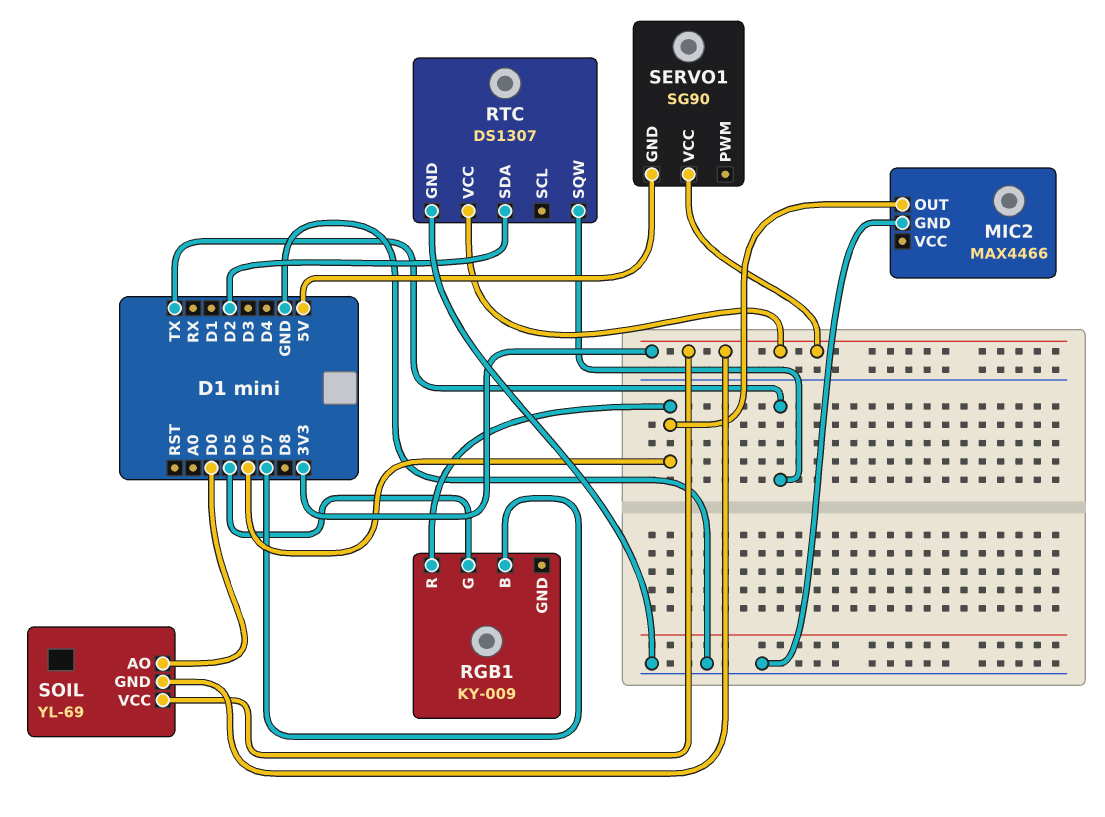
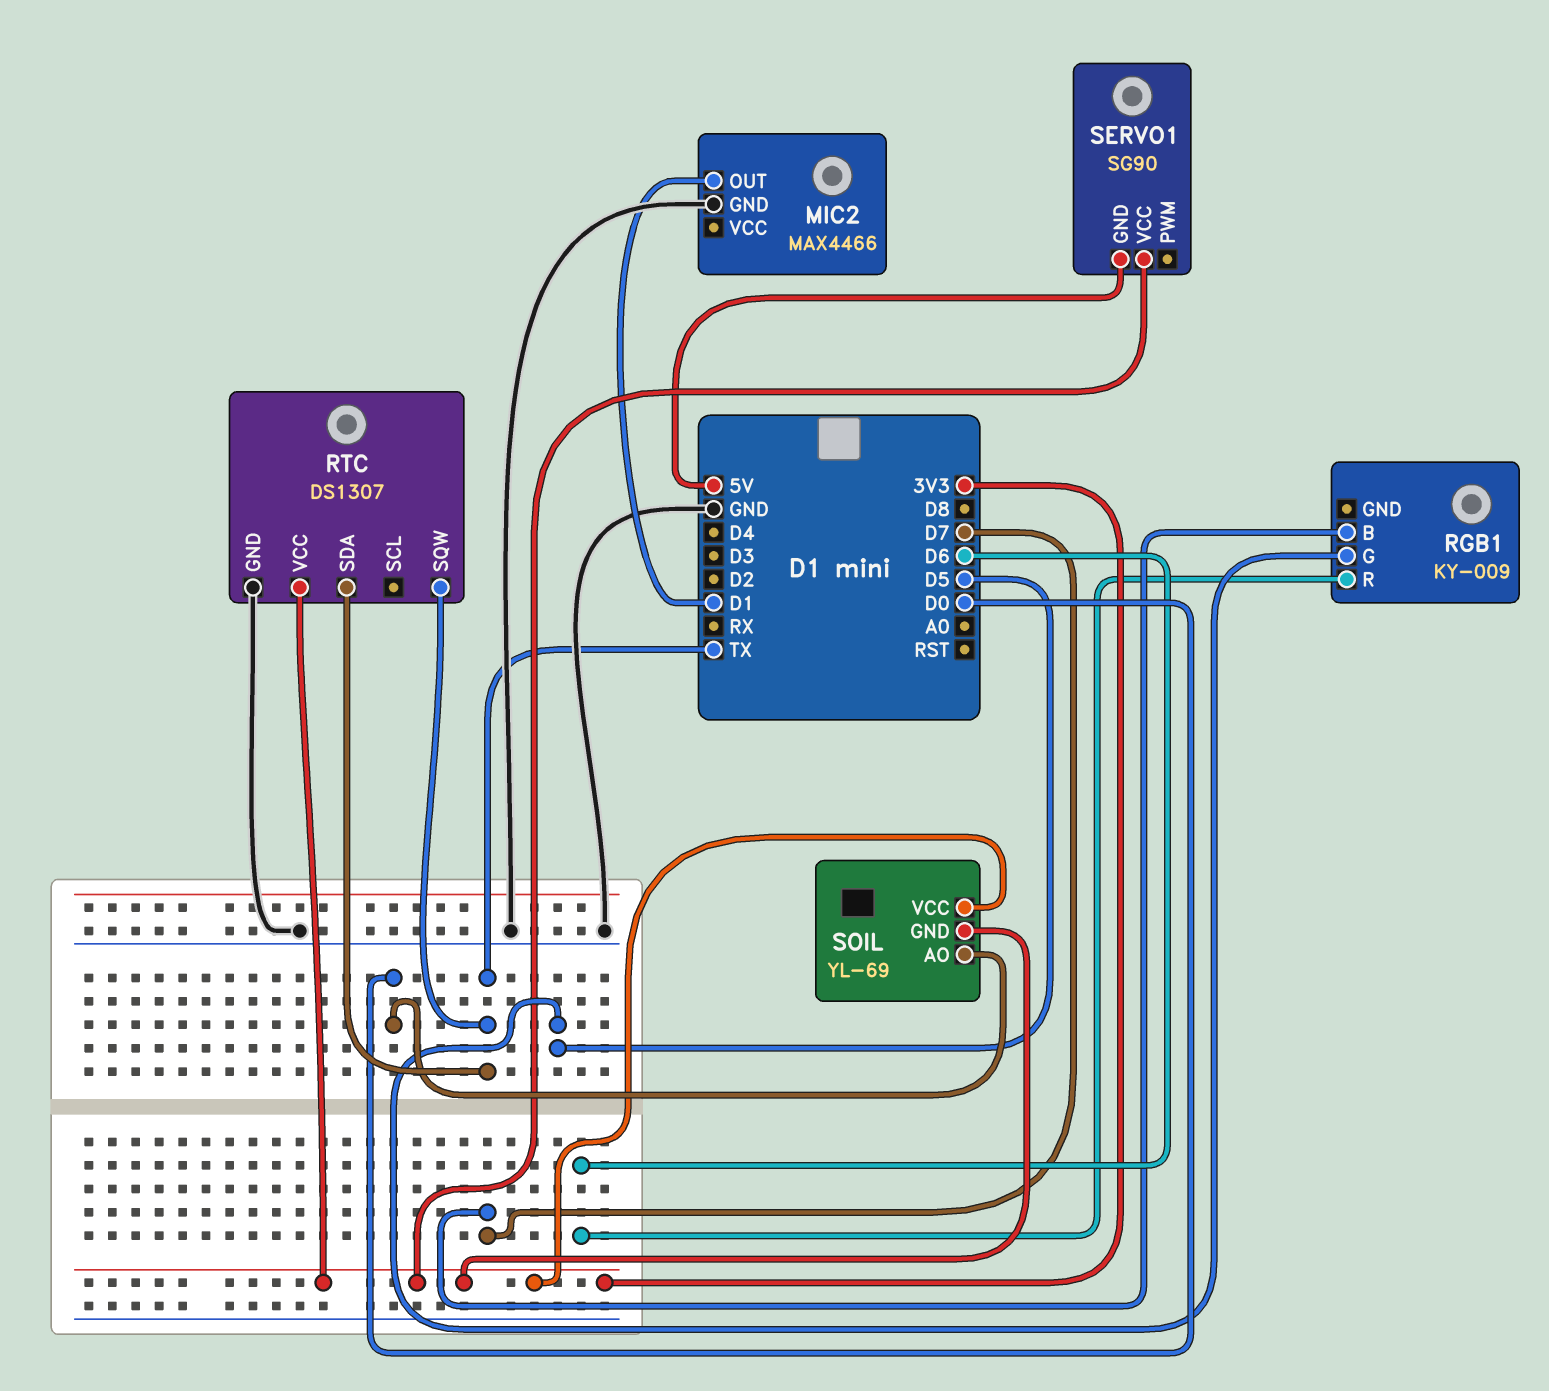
MIC2 pin OUT: D6 -> D1
RTC pin SDA: D2 -> TX

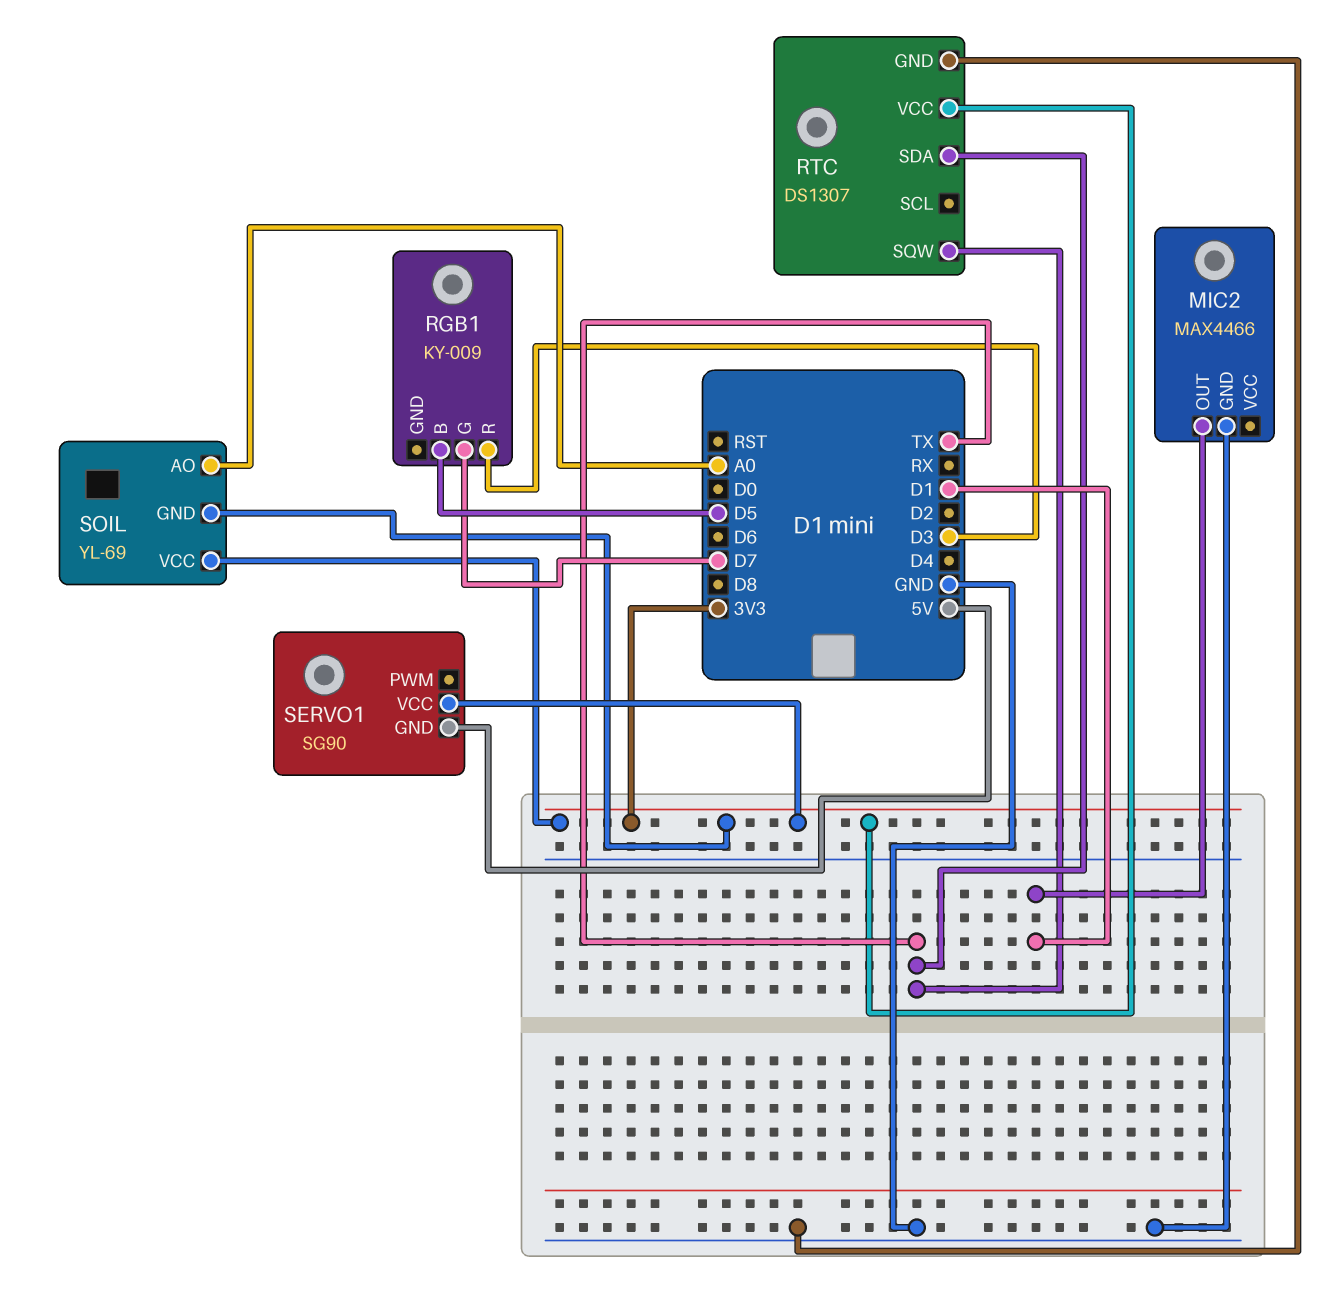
RGB1 pin B: D7 -> D5
RGB1 pin G: D5 -> D7
RGB1 pin R: D6 -> D3
SOIL pin AO: D0 -> A0

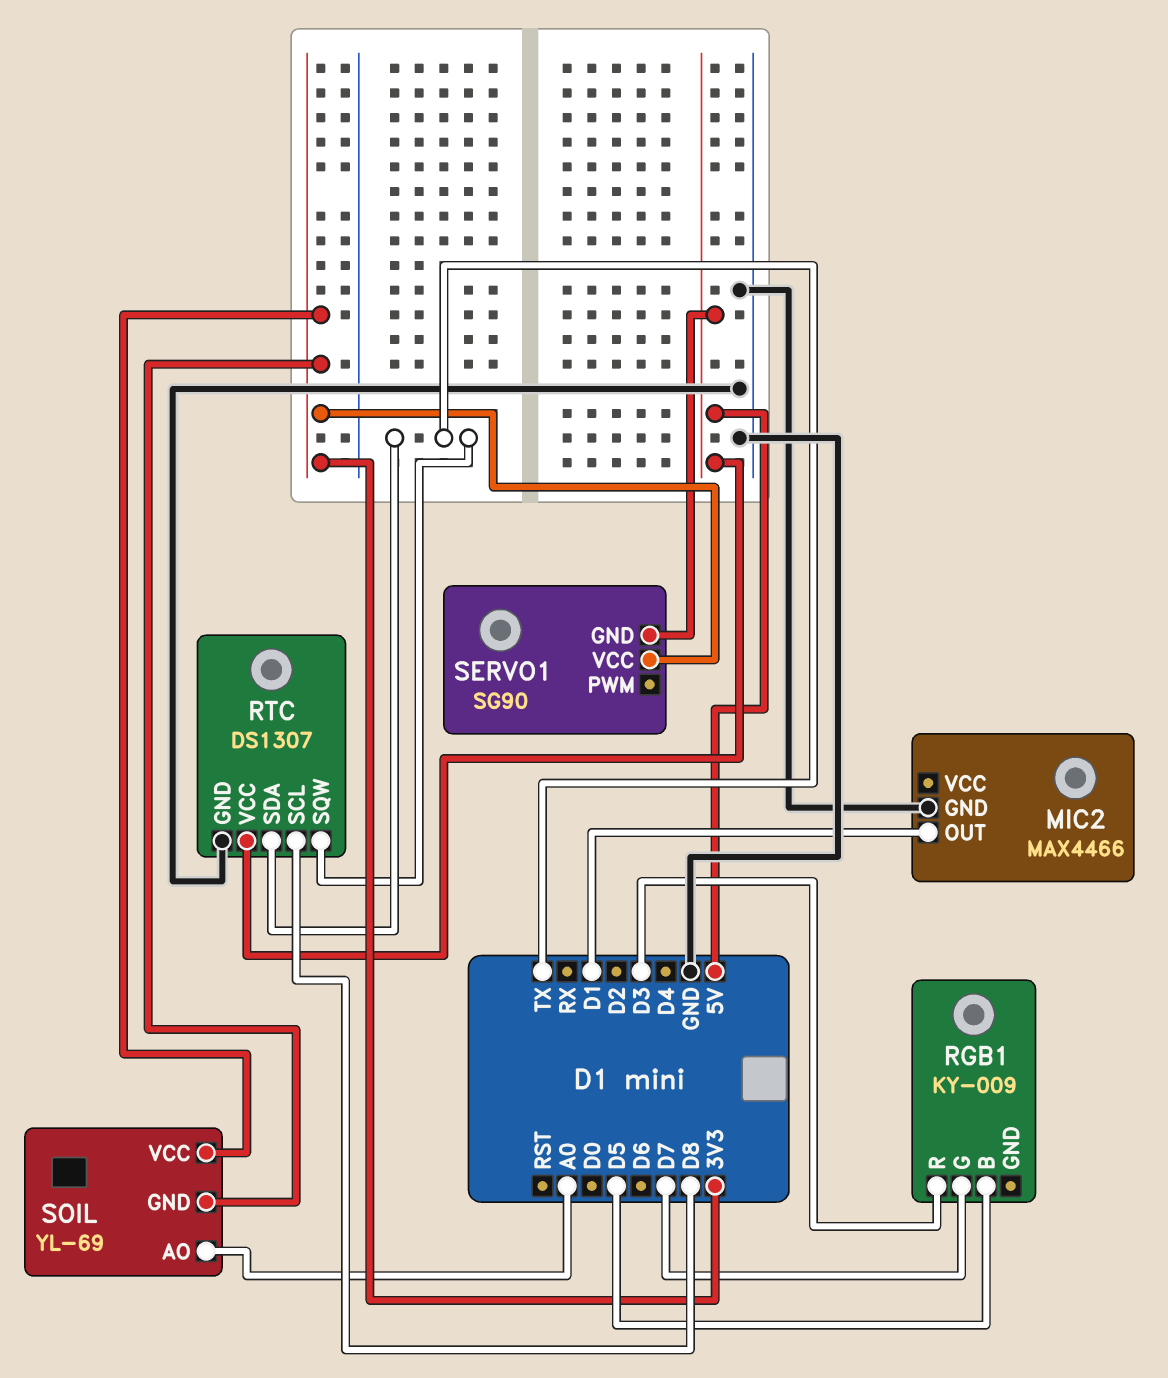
RTC pin SCL: none -> D8
RTC pin VCC: 3V3 -> 5V

